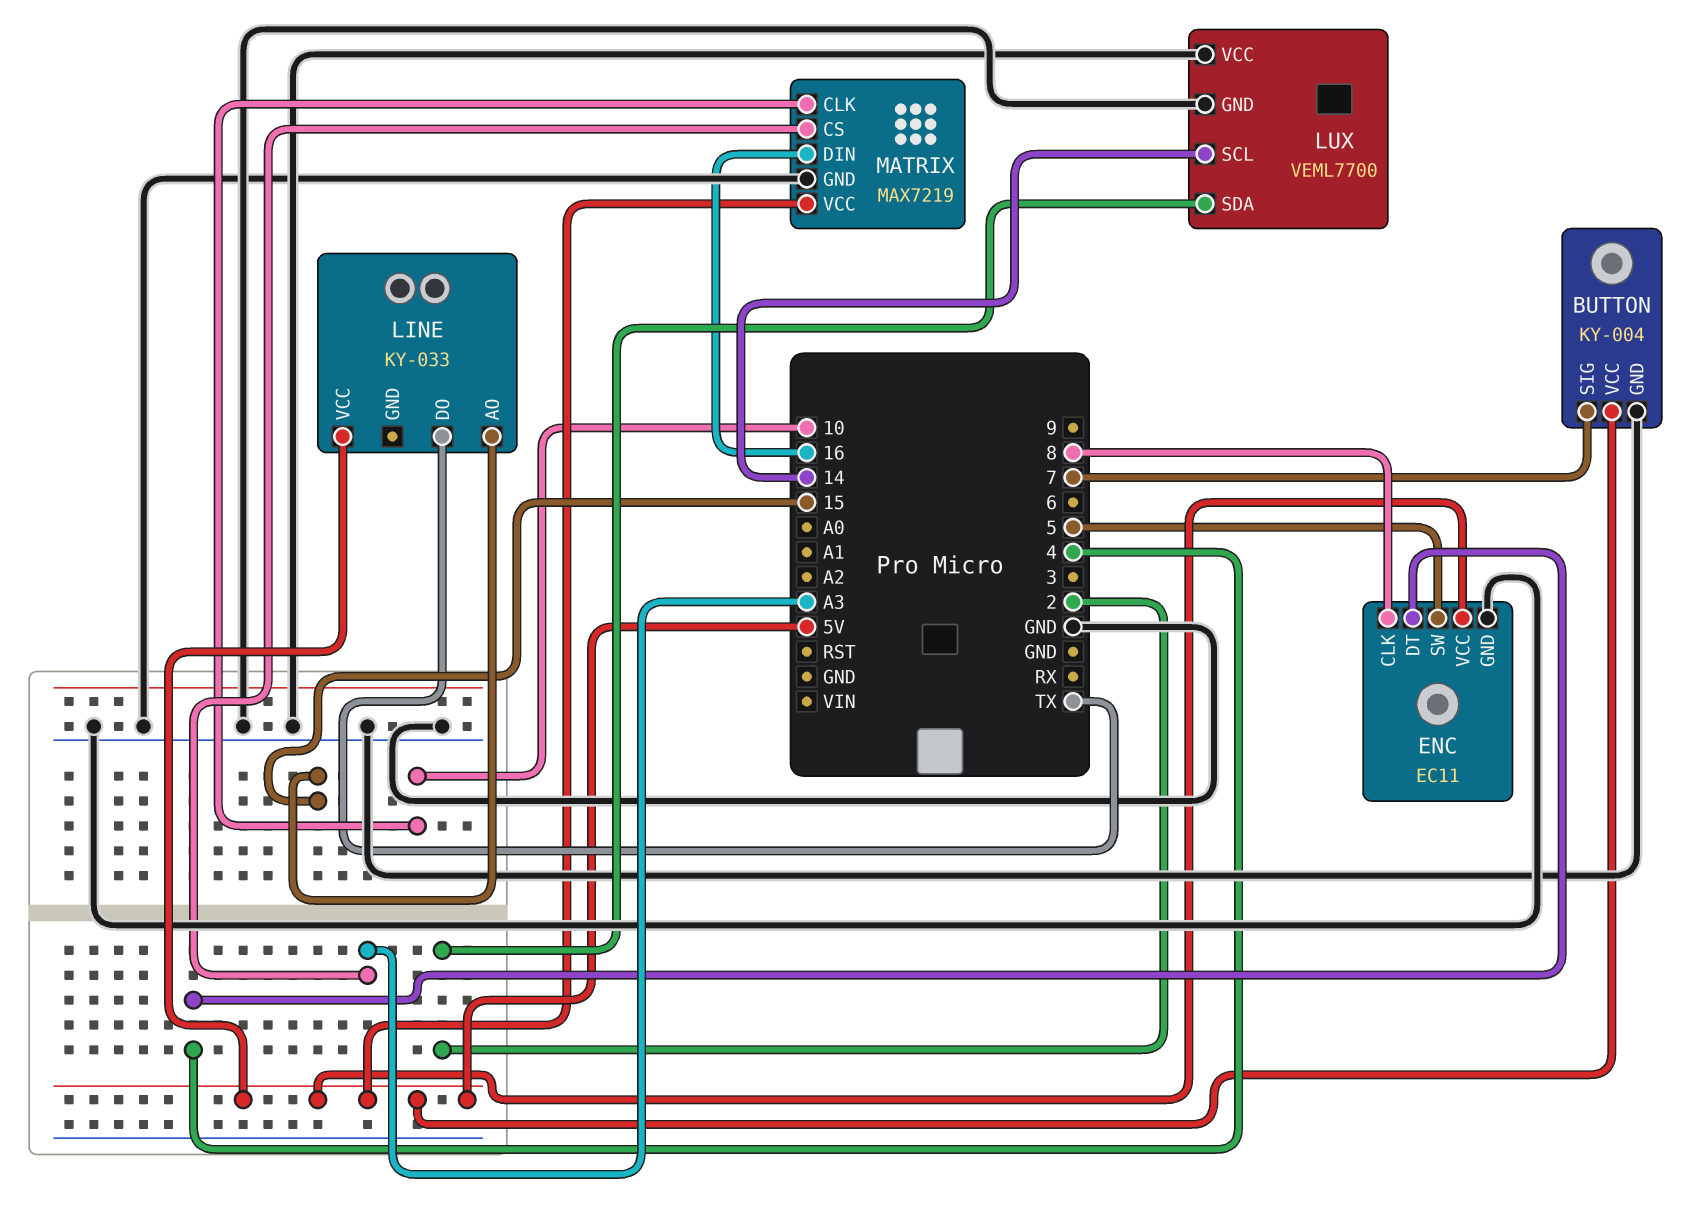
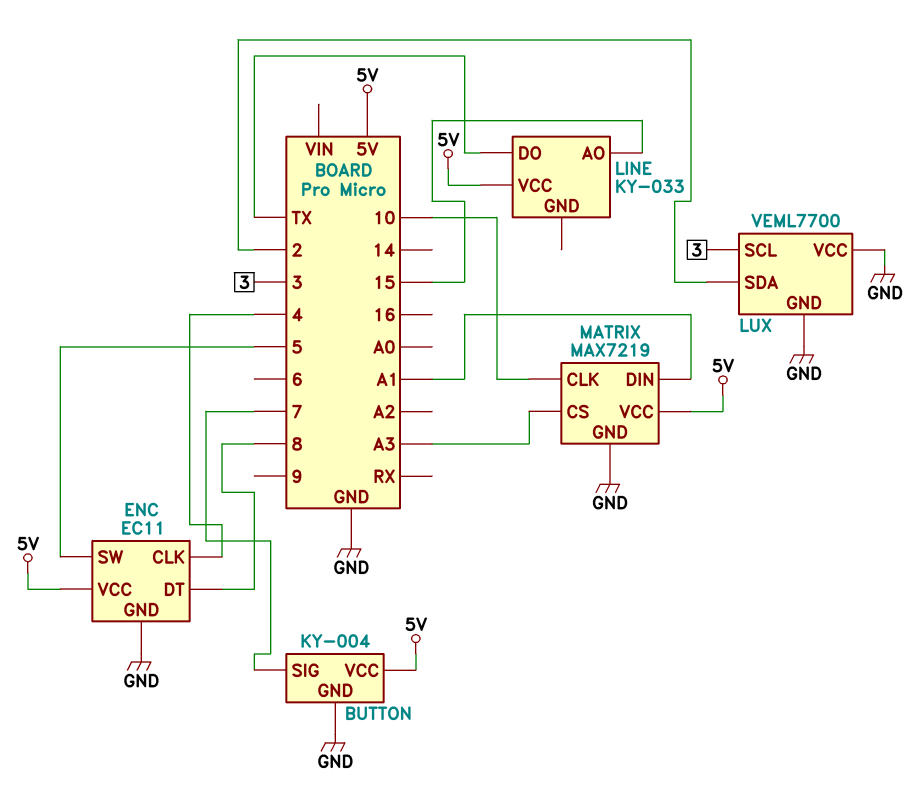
ENC pin CLK: 8 -> 4
ENC pin DT: 4 -> 8
LUX pin SCL: 14 -> 3
MATRIX pin DIN: 16 -> A1

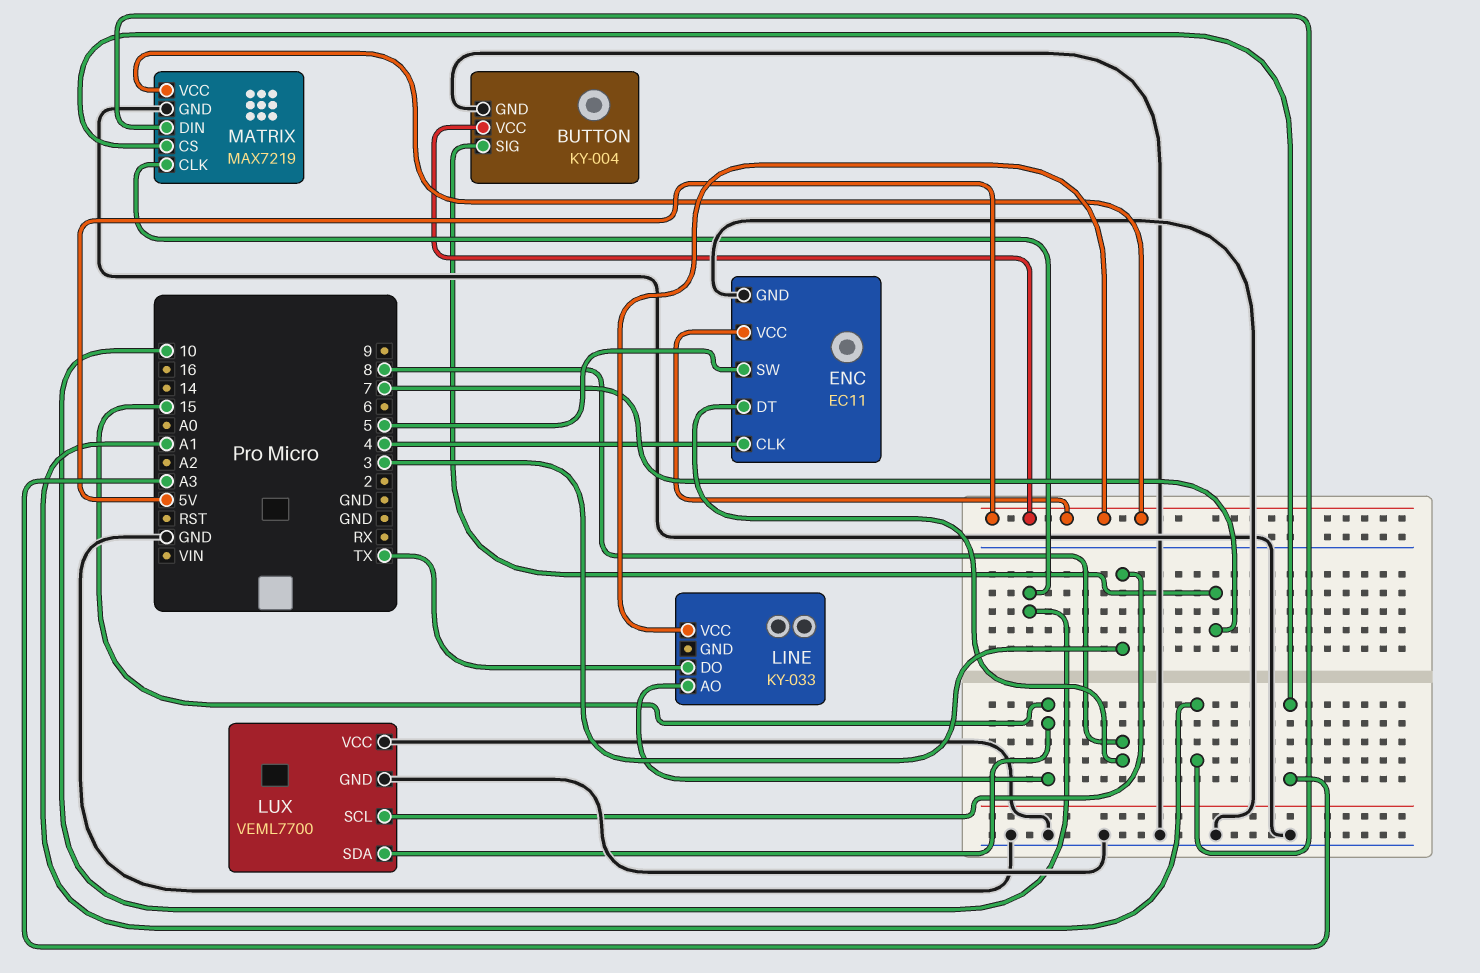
LUX pin SDA: 2 -> 15

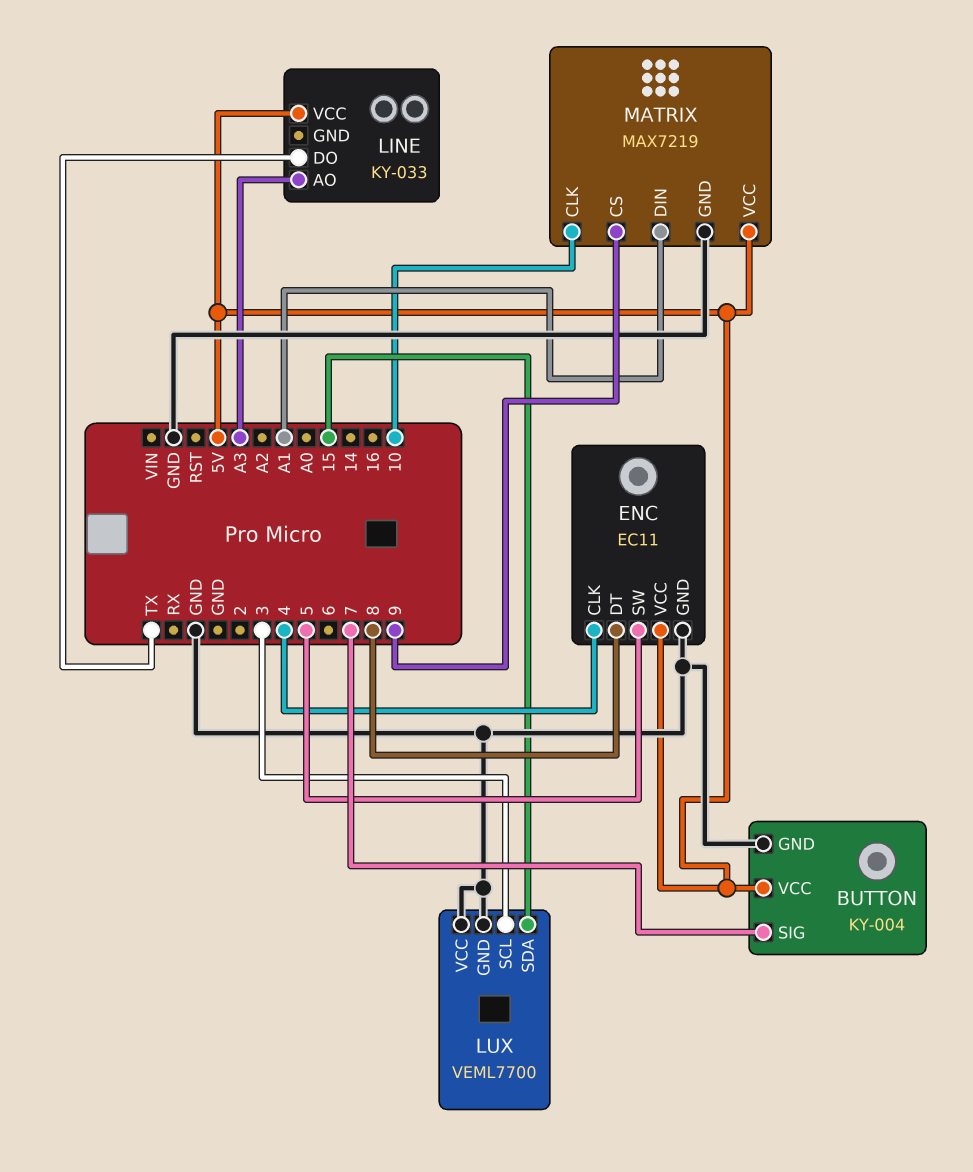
LINE pin AO: 15 -> A3
MATRIX pin CS: A3 -> 9

